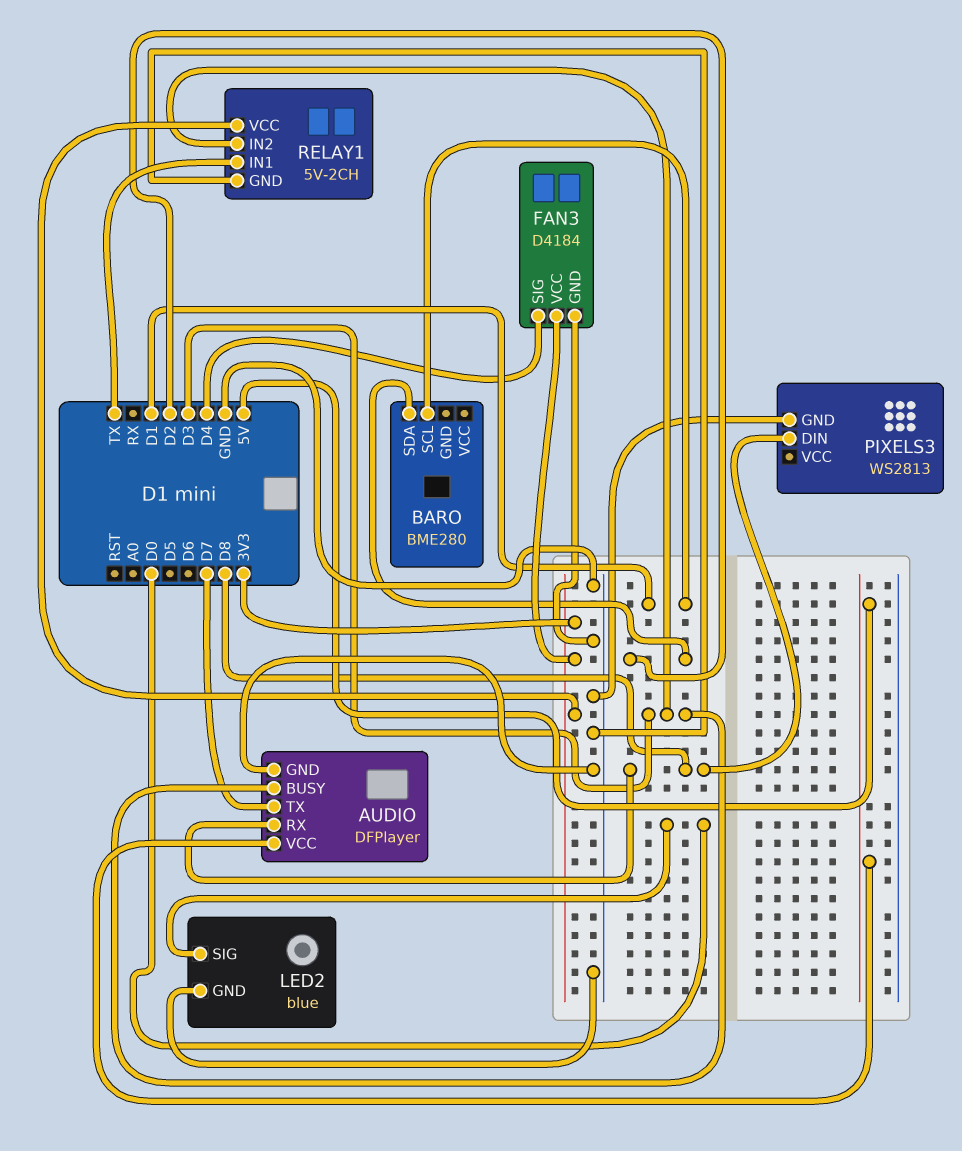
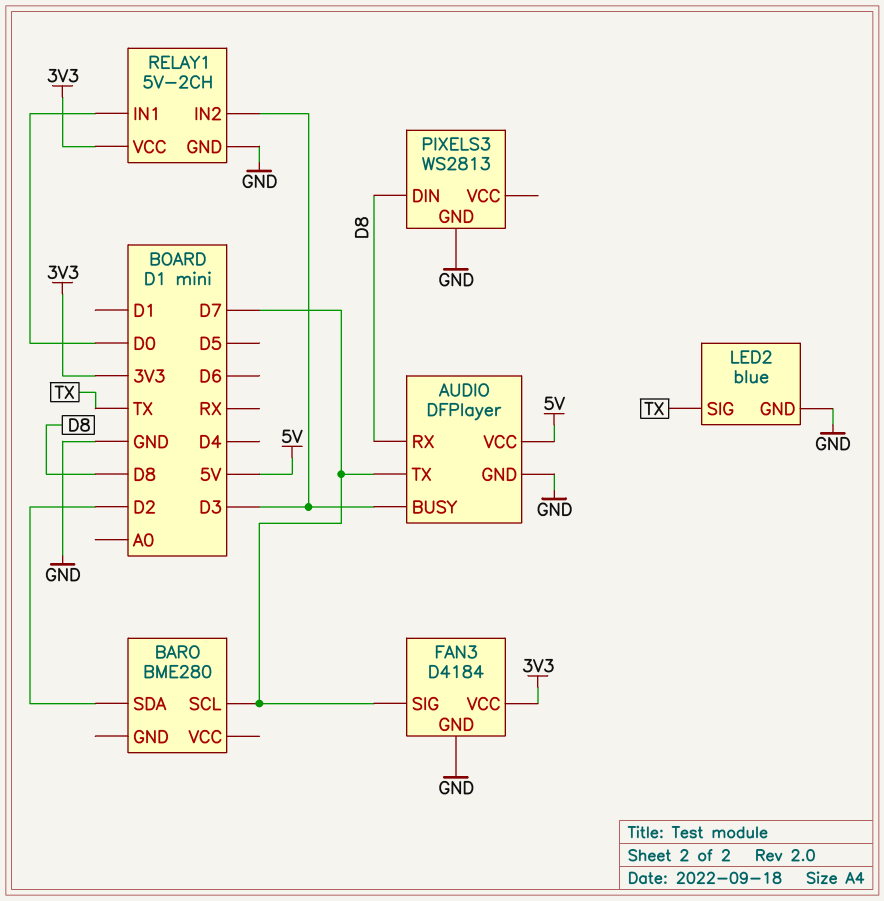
BARO pin SCL: D1 -> D7
FAN3 pin SIG: D4 -> D7
LED2 pin SIG: D0 -> TX
RELAY1 pin IN1: TX -> D0

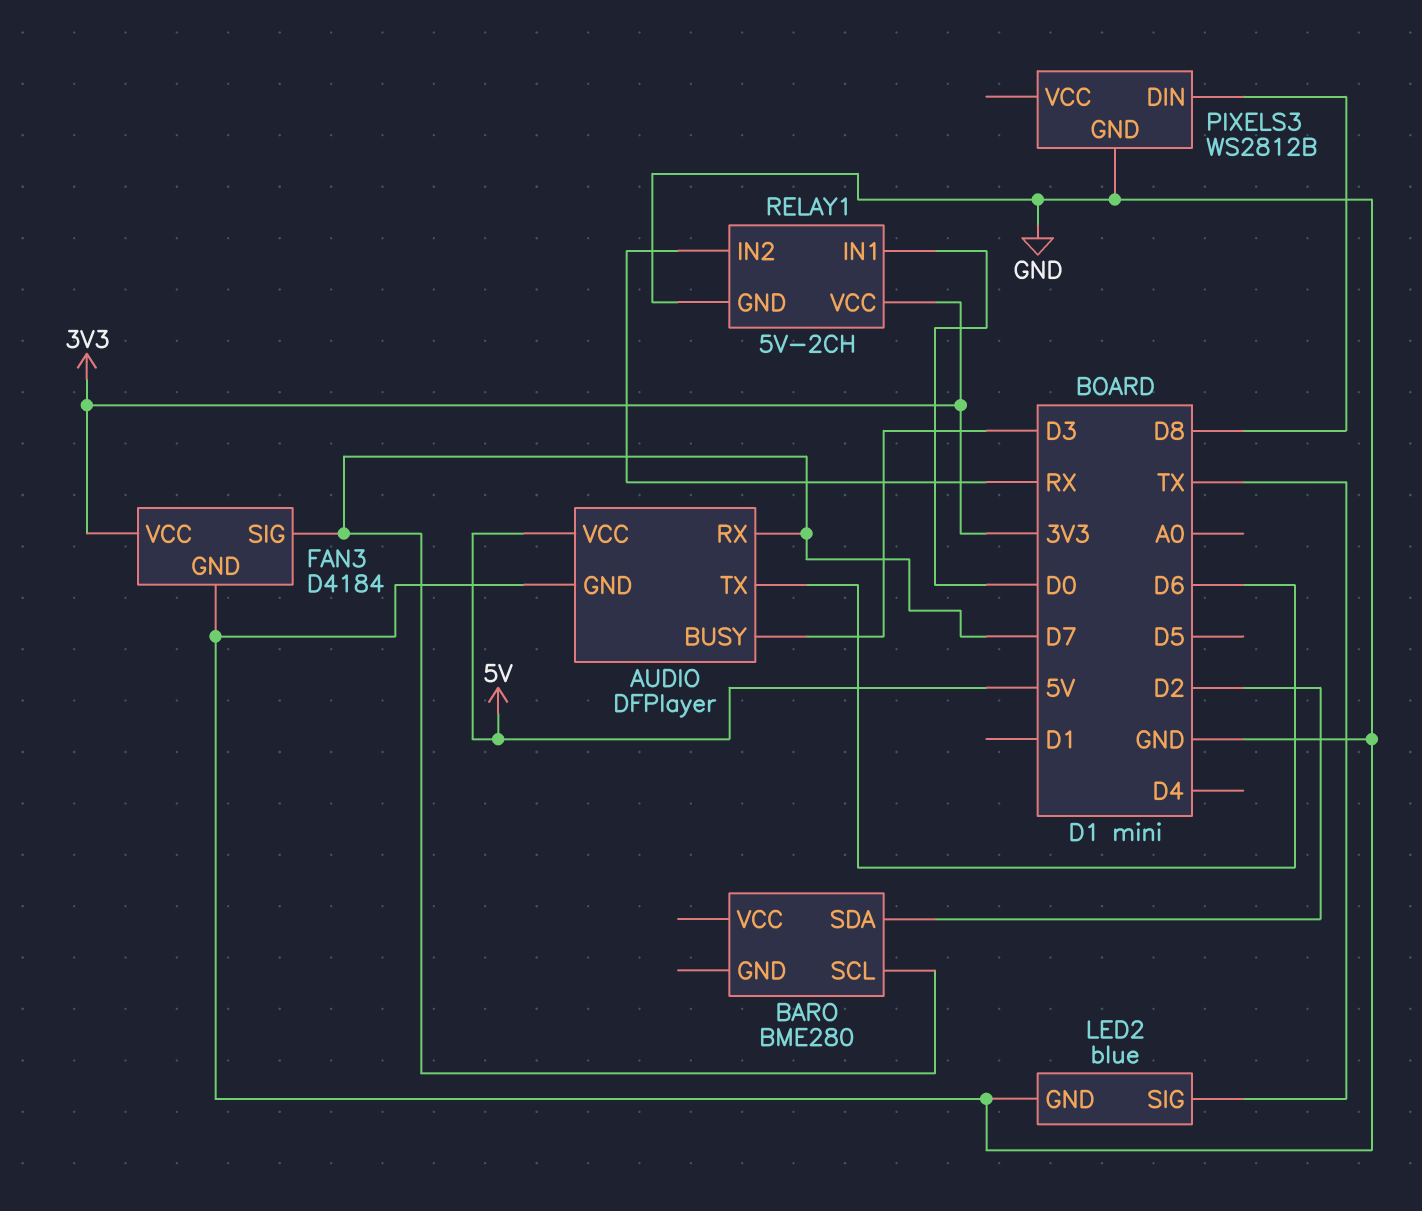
AUDIO pin RX: D8 -> D7
AUDIO pin TX: D7 -> D6
PIXELS3: WS2813 -> WS2812B
RELAY1 pin IN2: D3 -> RX

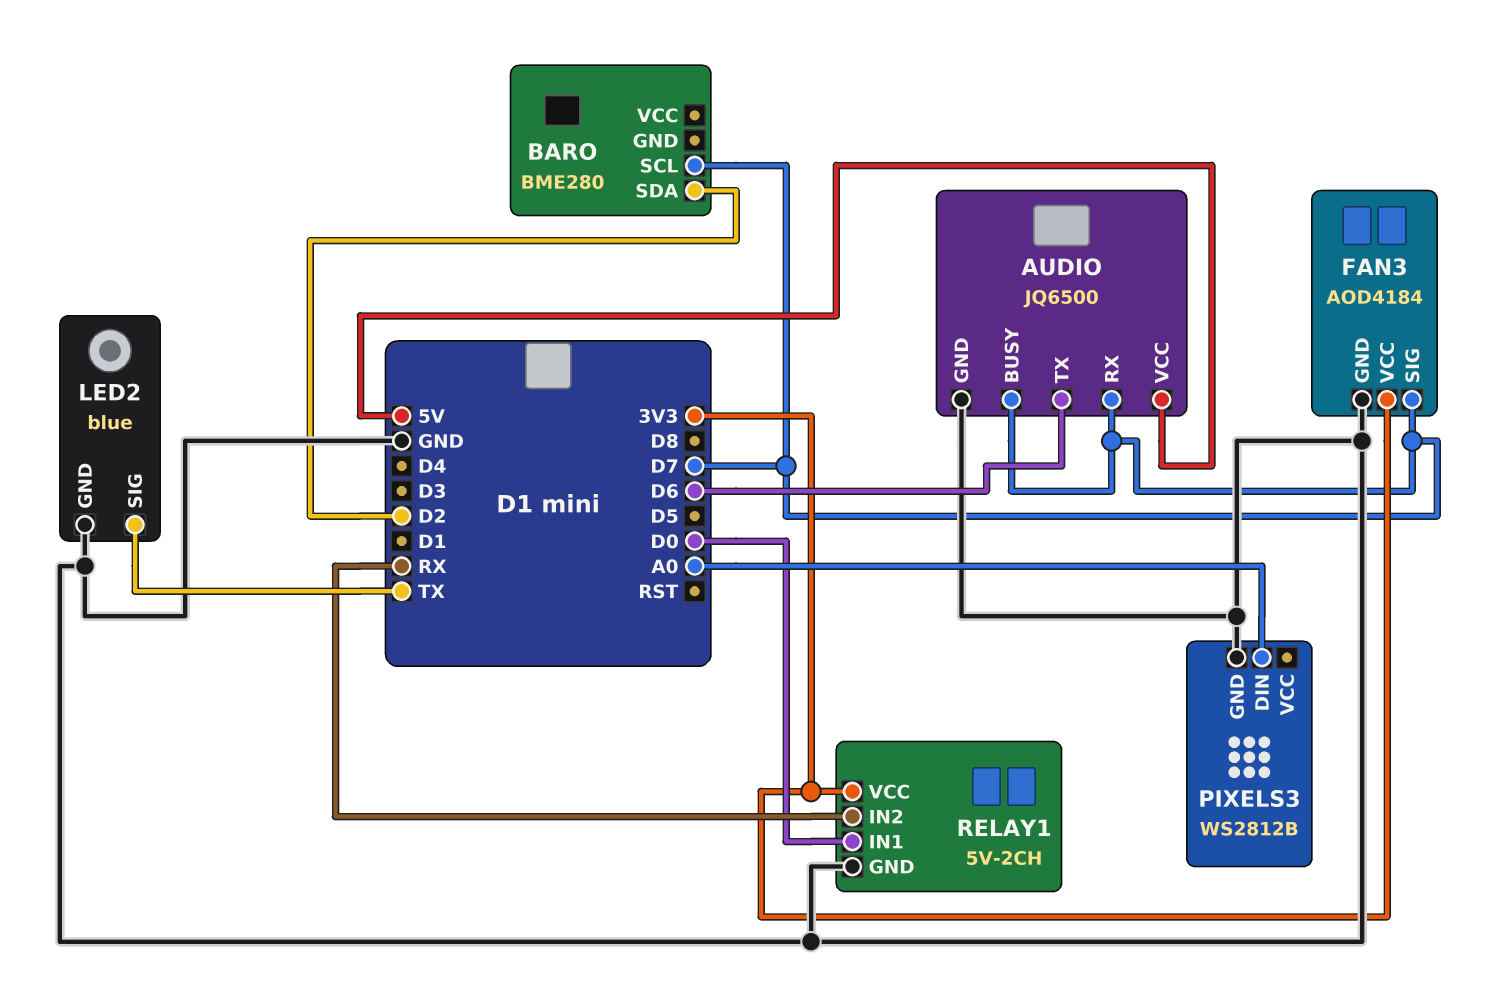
AUDIO: DFPlayer -> JQ6500
AUDIO pin BUSY: D3 -> D7
FAN3: D4184 -> AOD4184
PIXELS3 pin DIN: D8 -> A0

